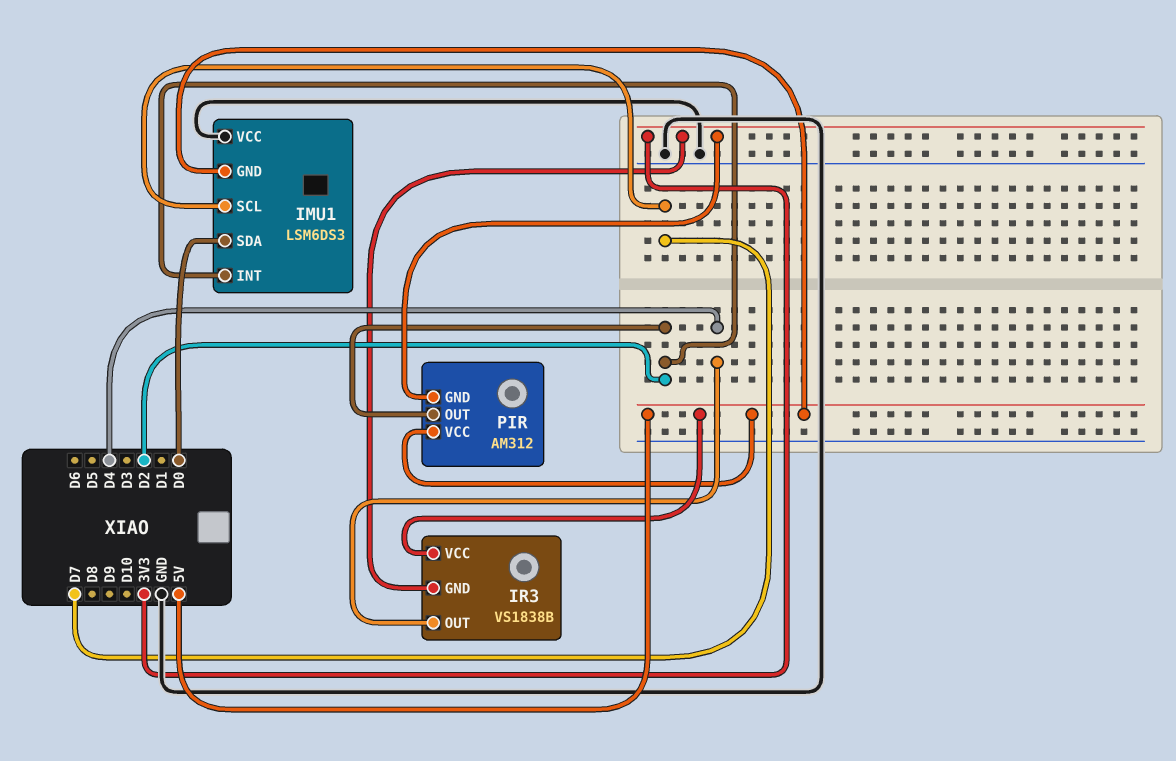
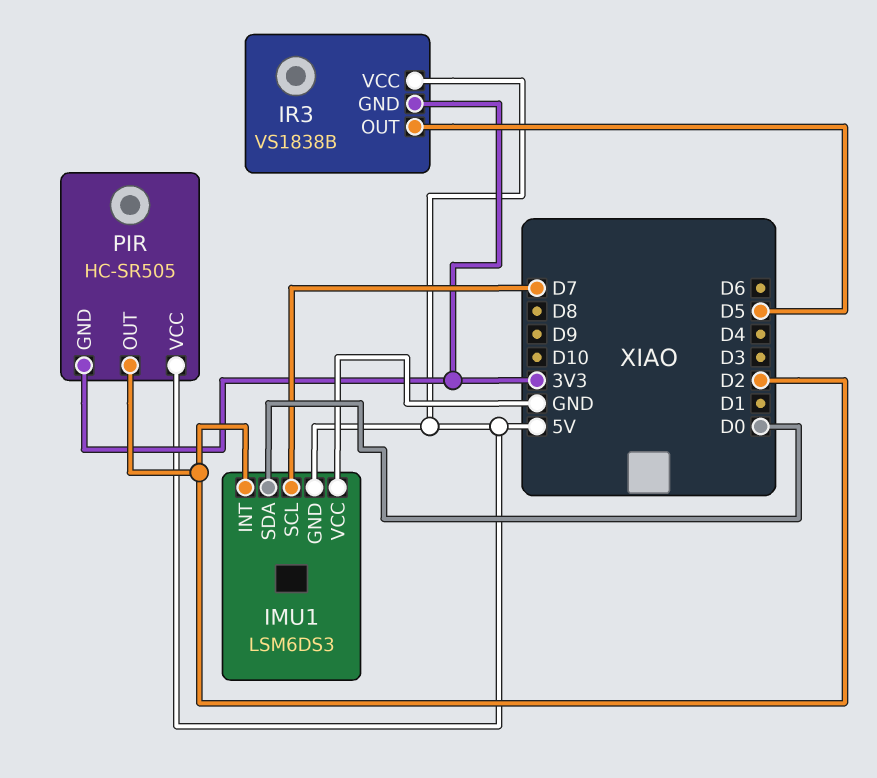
IR3 pin OUT: D4 -> D5
PIR: AM312 -> HC-SR505

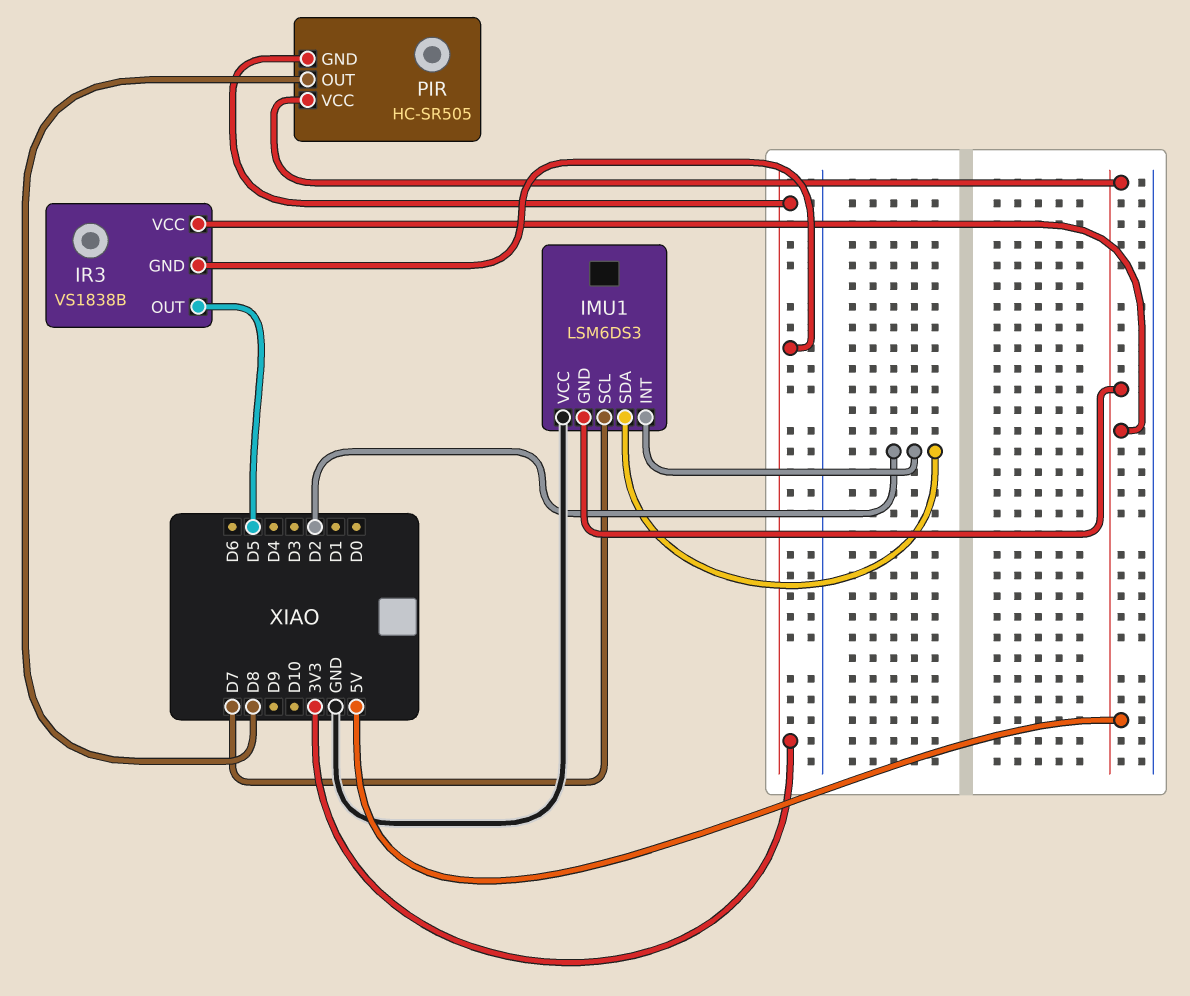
IMU1 pin SDA: D0 -> D2
PIR pin OUT: D2 -> D8

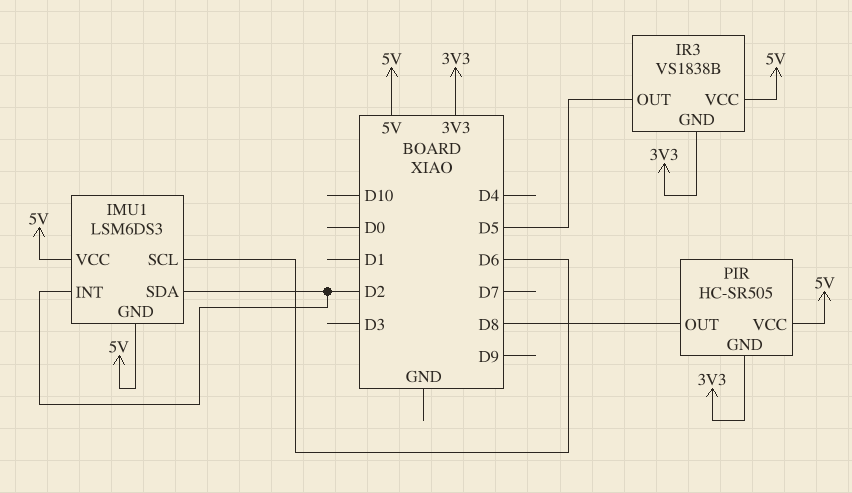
IMU1 pin SCL: D7 -> D6
IMU1 pin VCC: GND -> 5V

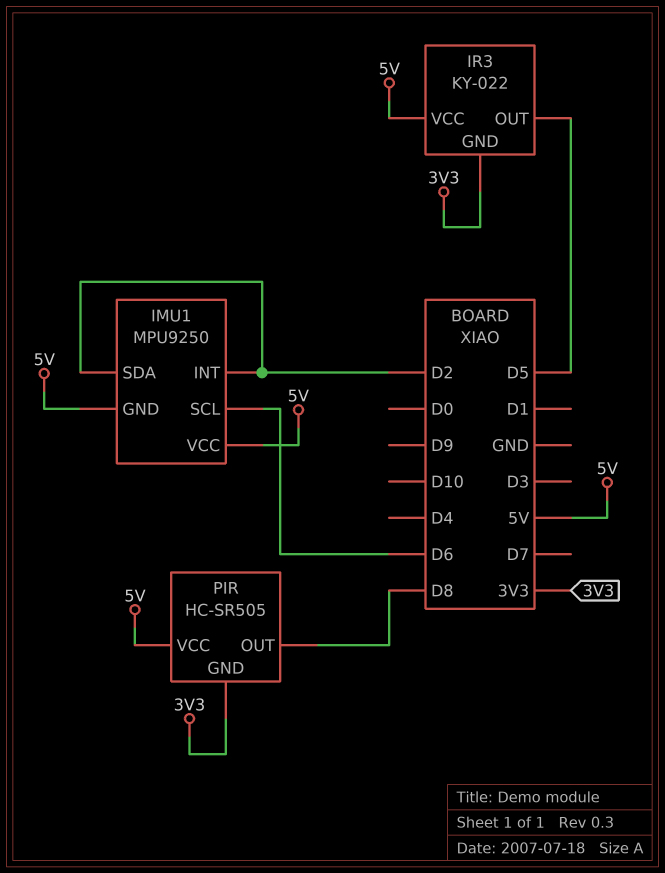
IMU1: LSM6DS3 -> MPU9250
IR3: VS1838B -> KY-022

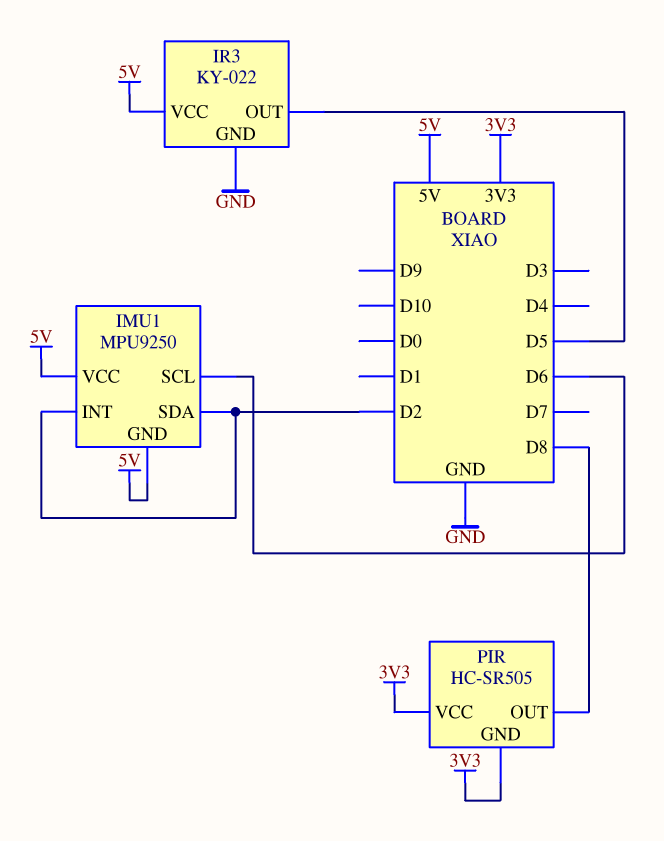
IR3 pin GND: 3V3 -> GND
PIR pin VCC: 5V -> 3V3

